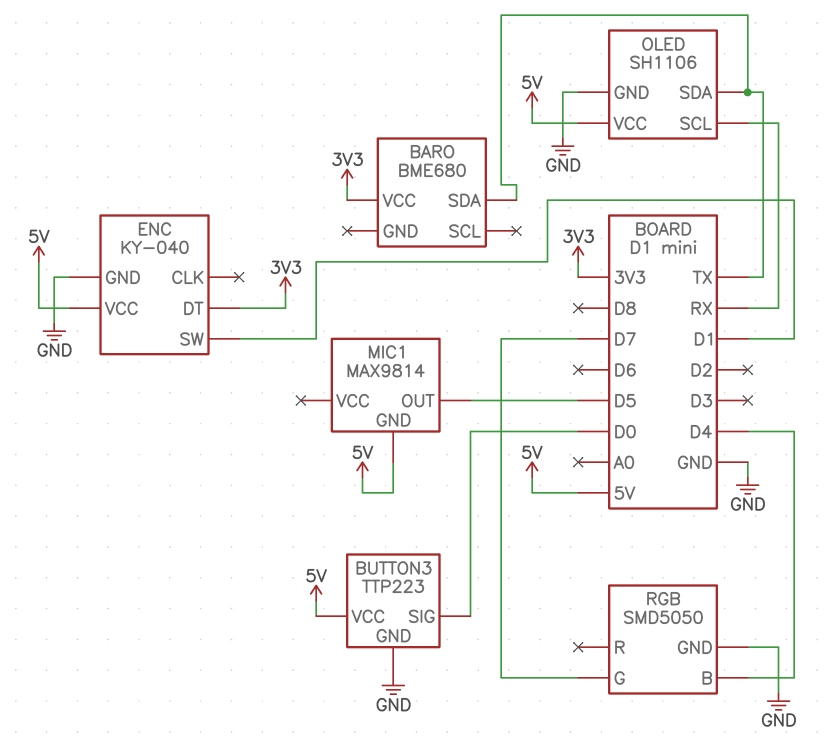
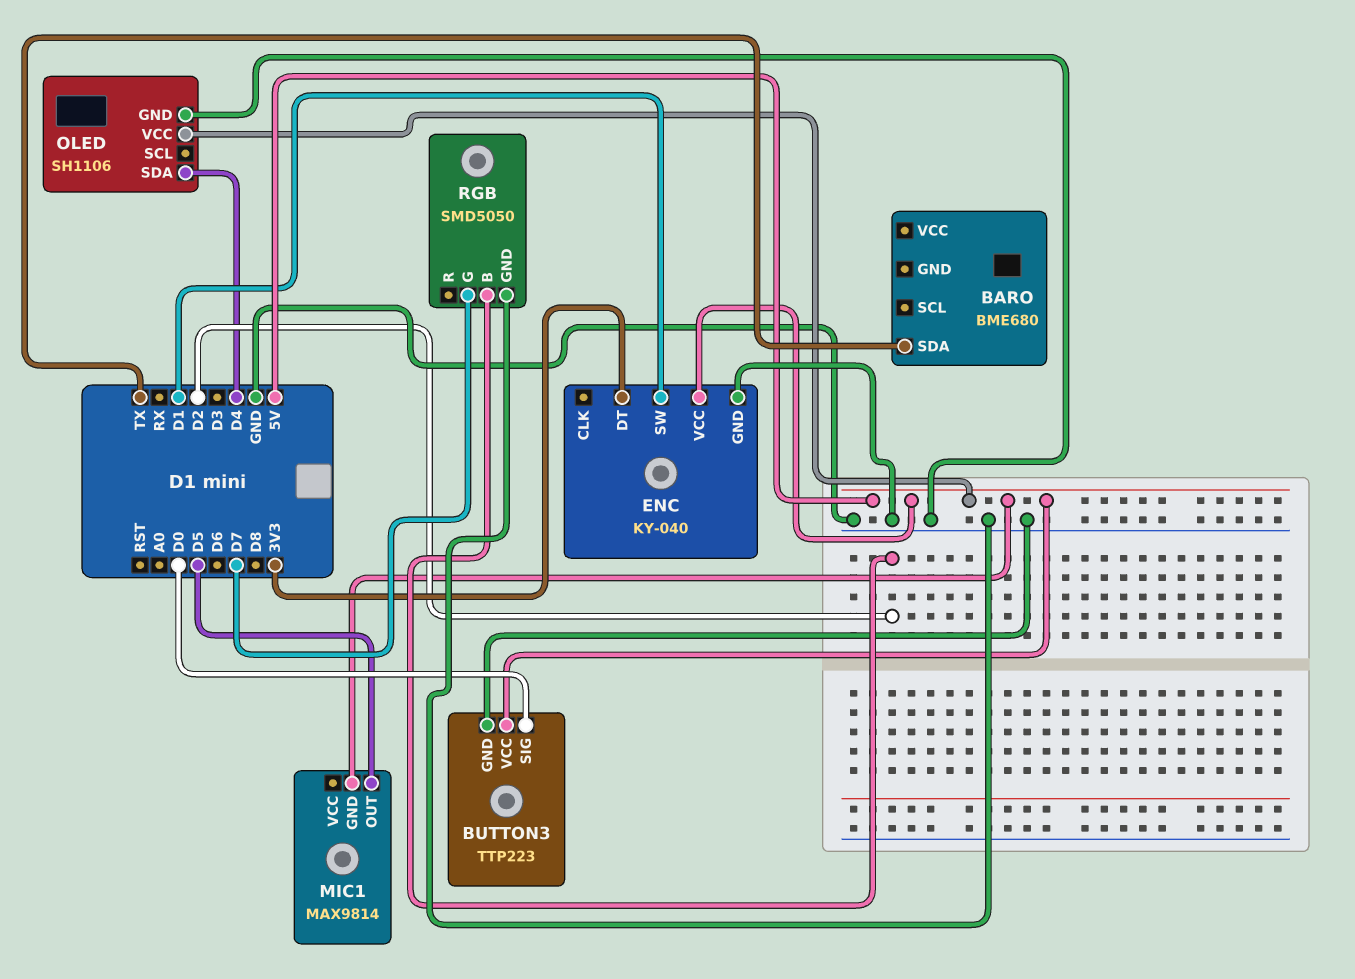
BARO pin VCC: 3V3 -> none
OLED pin SCL: RX -> none
OLED pin SDA: TX -> D4
RGB pin B: D4 -> D2

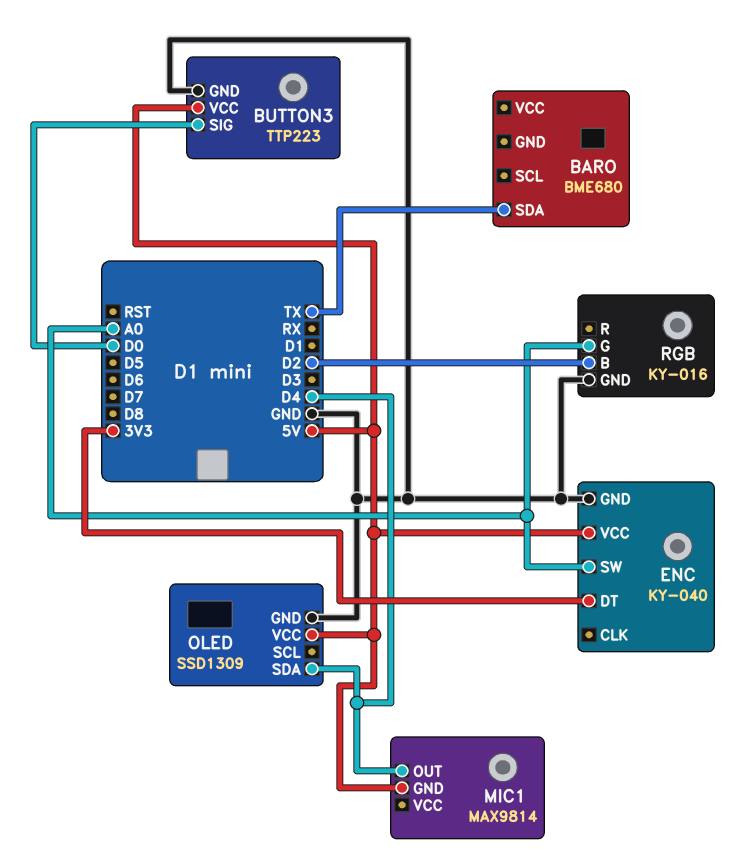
ENC pin SW: D1 -> A0
MIC1 pin OUT: D5 -> D4
OLED: SH1106 -> SSD1309
RGB: SMD5050 -> KY-016
RGB pin G: D7 -> A0

